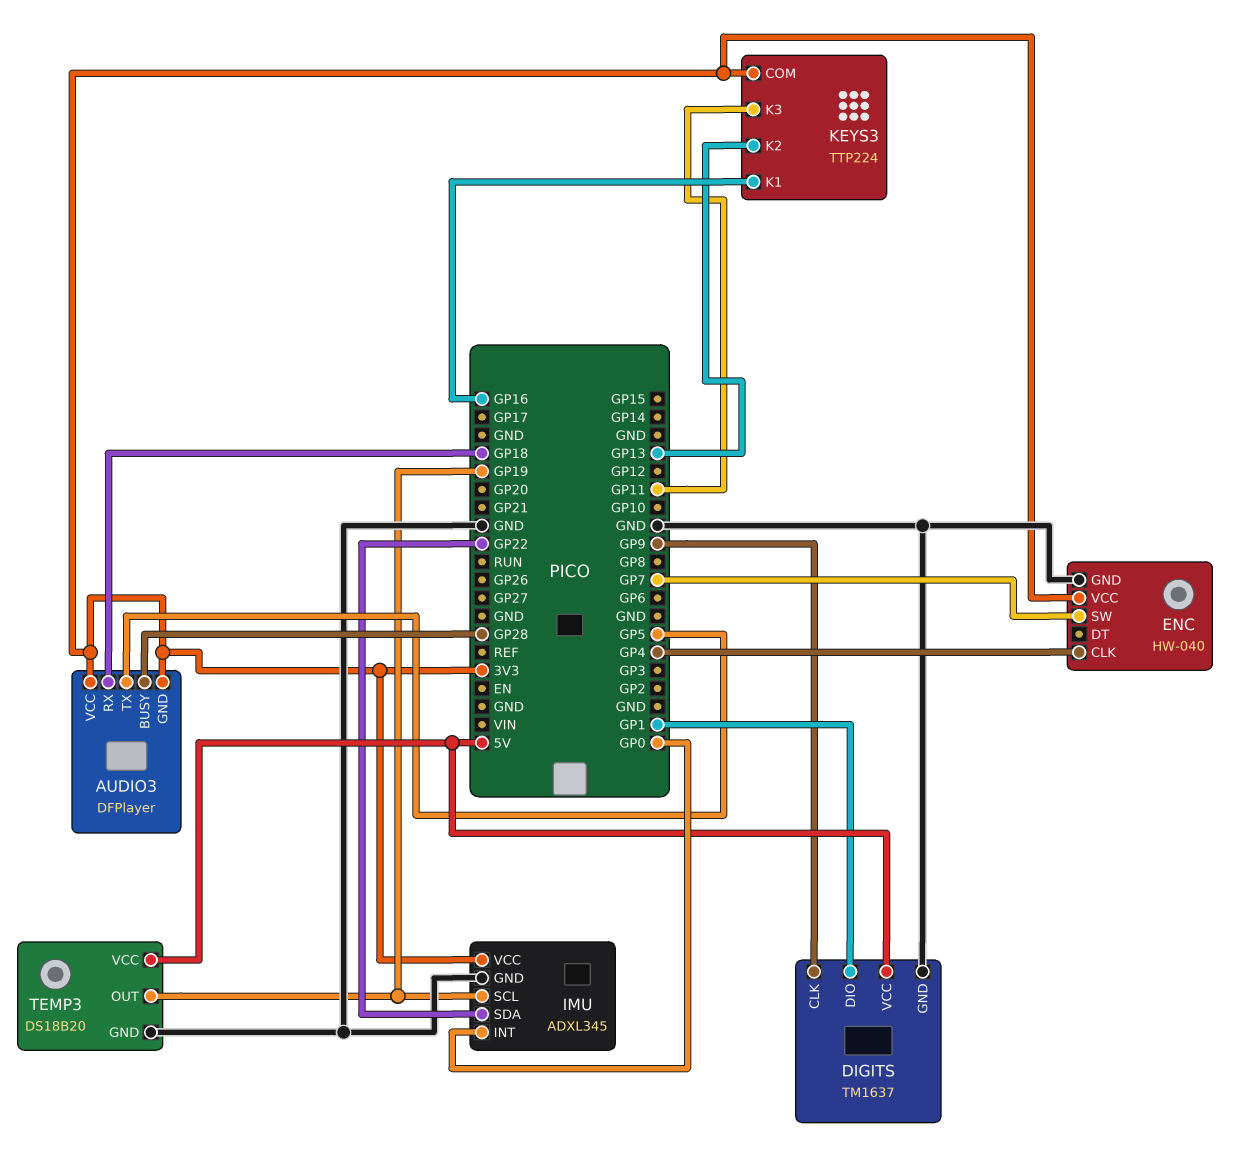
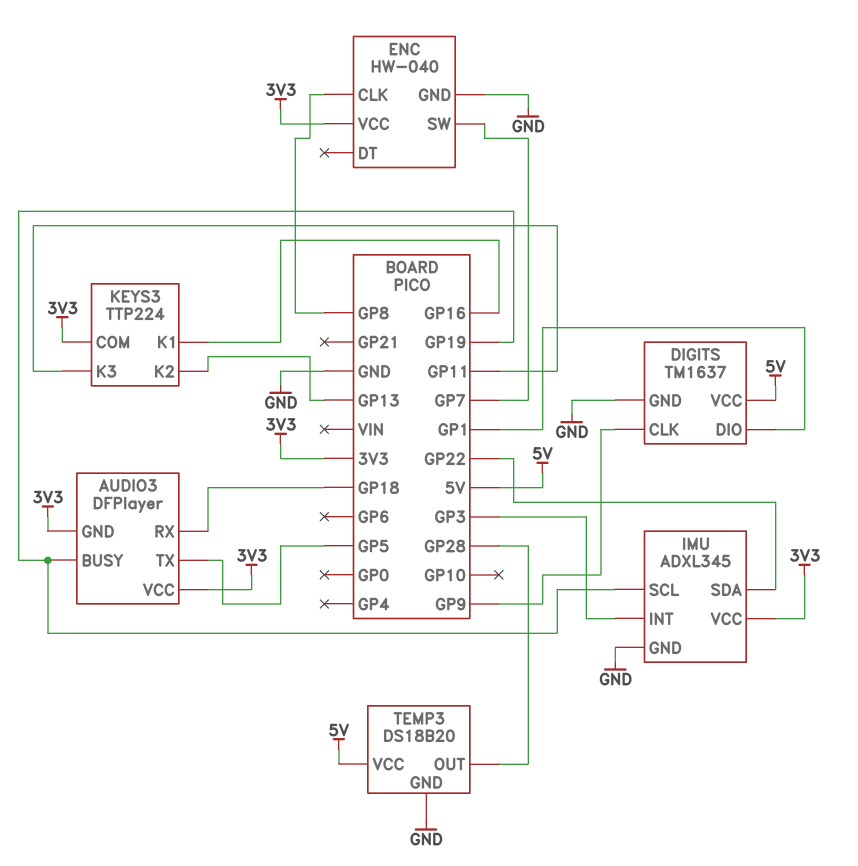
AUDIO3 pin BUSY: GP28 -> GP19
ENC pin CLK: GP4 -> GP8
IMU pin INT: GP0 -> GP3
TEMP3 pin OUT: GP19 -> GP28

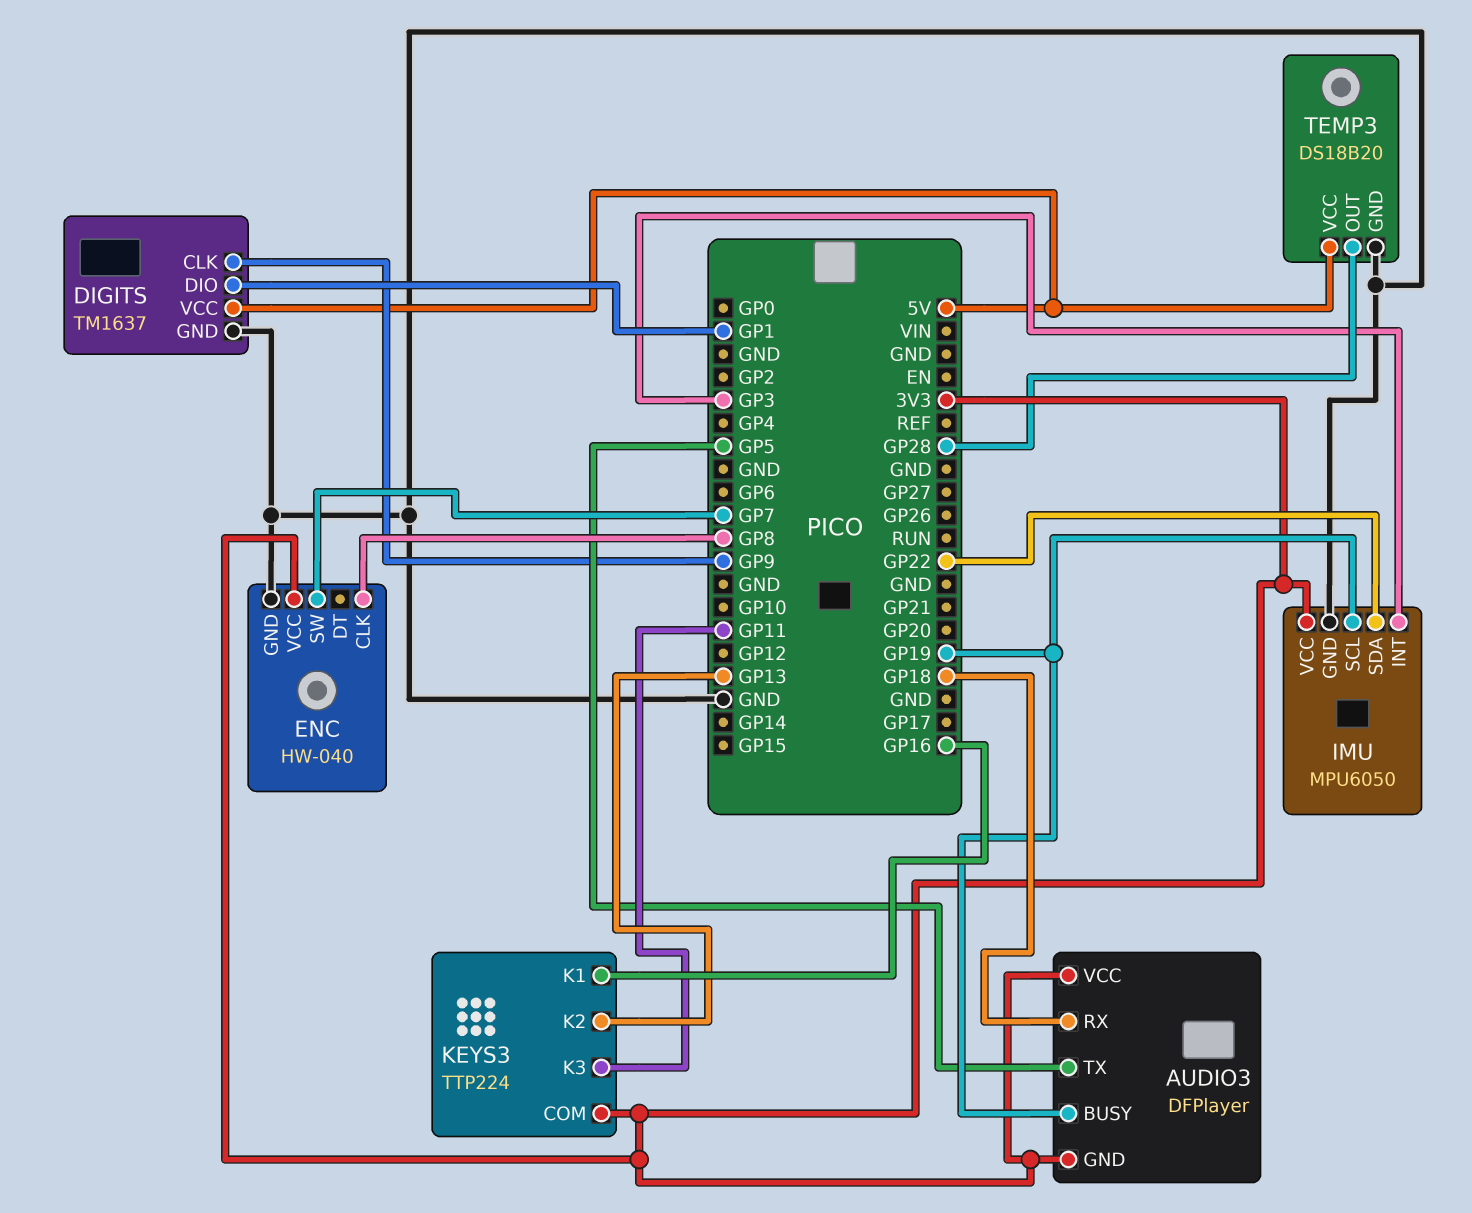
IMU: ADXL345 -> MPU6050

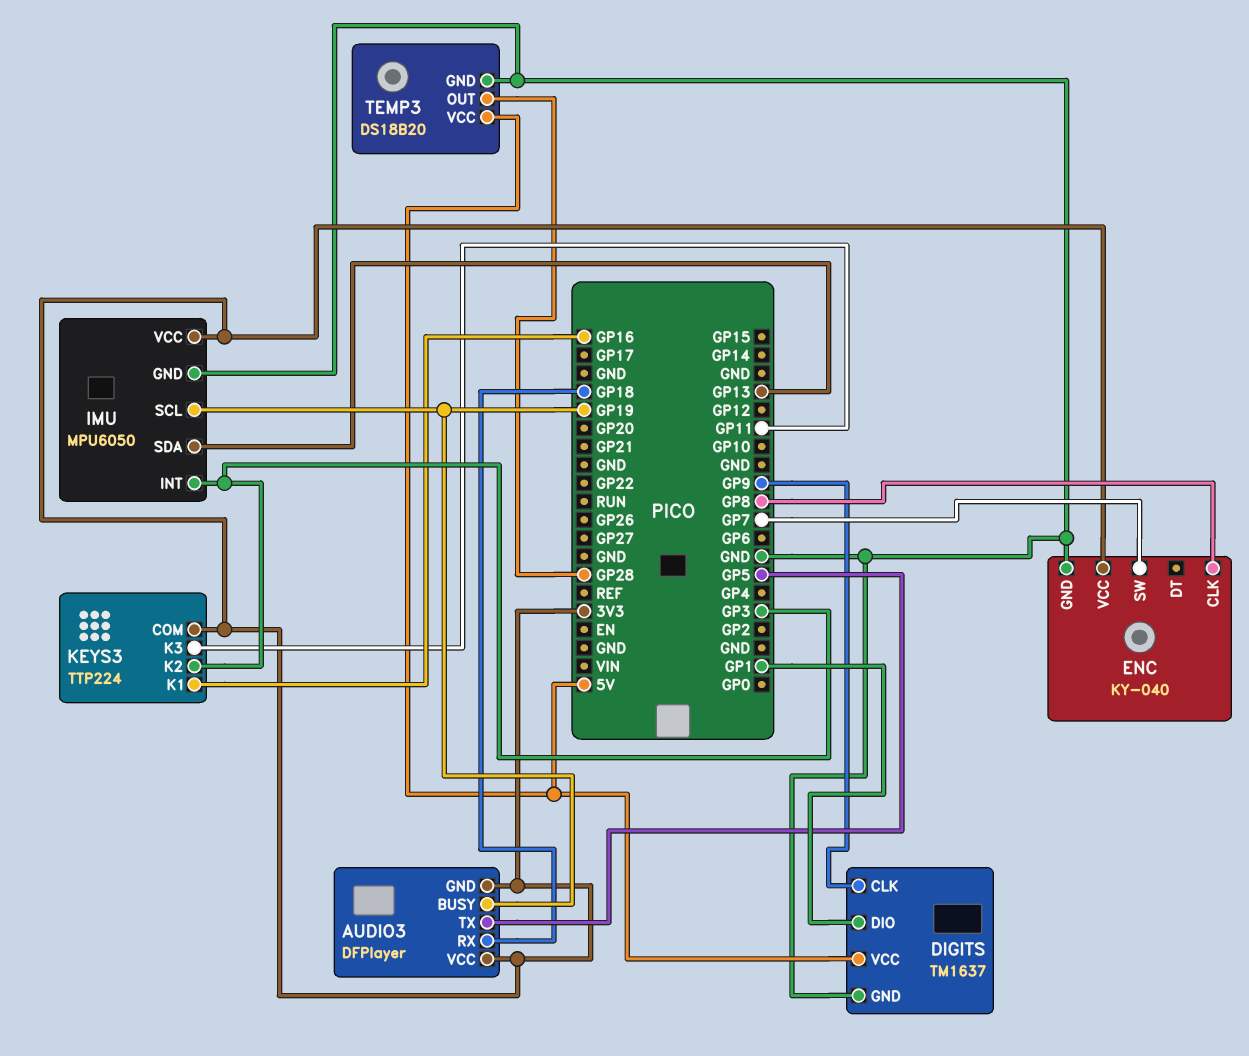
ENC: HW-040 -> KY-040
IMU pin SDA: GP22 -> GP13
KEYS3 pin K2: GP13 -> GP3

